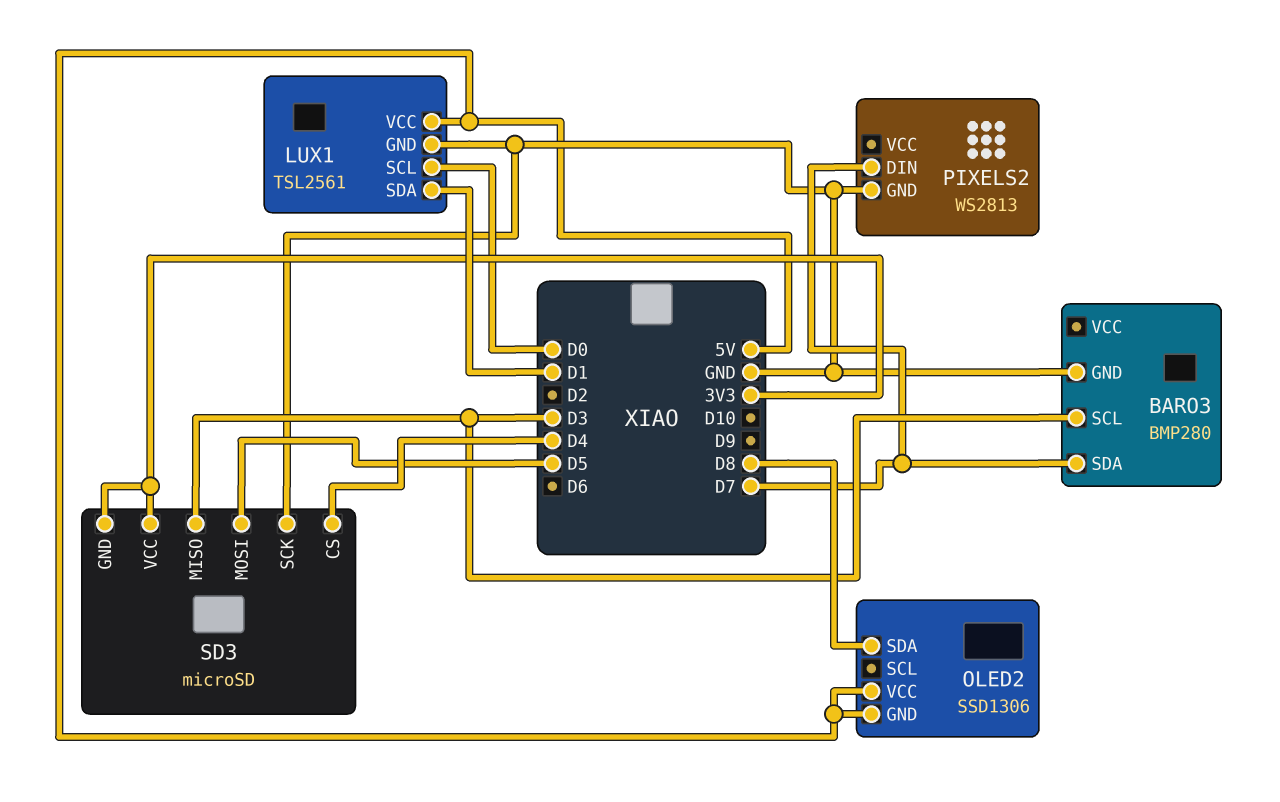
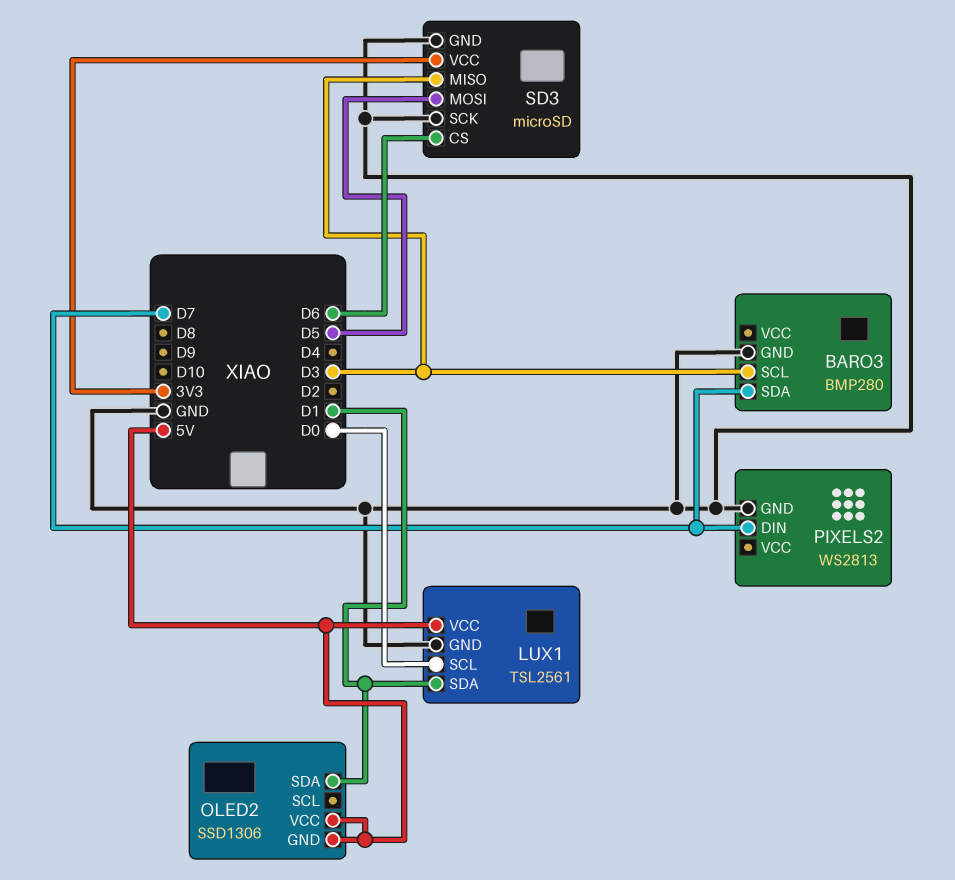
OLED2 pin SDA: D8 -> D1
SD3 pin CS: D4 -> D6
SD3 pin GND: 3V3 -> GND

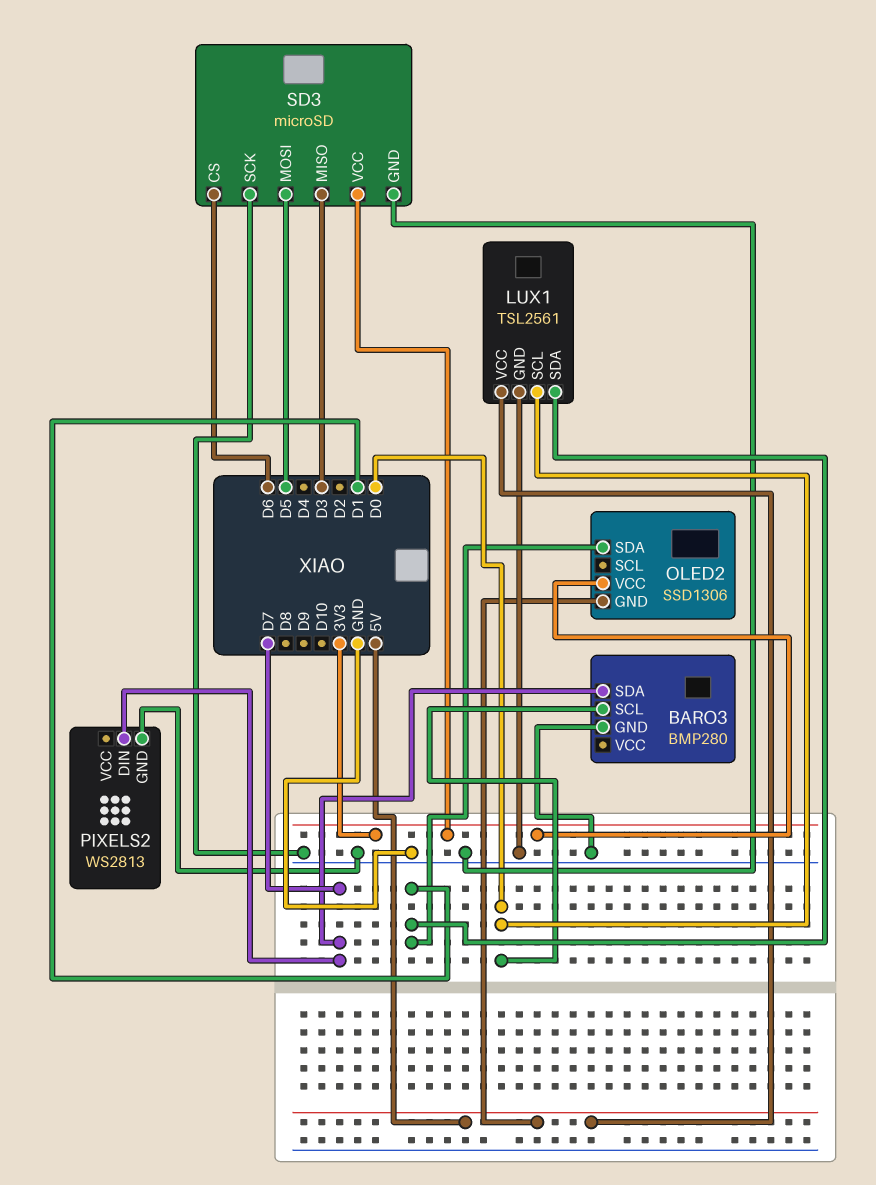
BARO3 pin SCL: D3 -> D0
OLED2 pin VCC: 5V -> 3V3

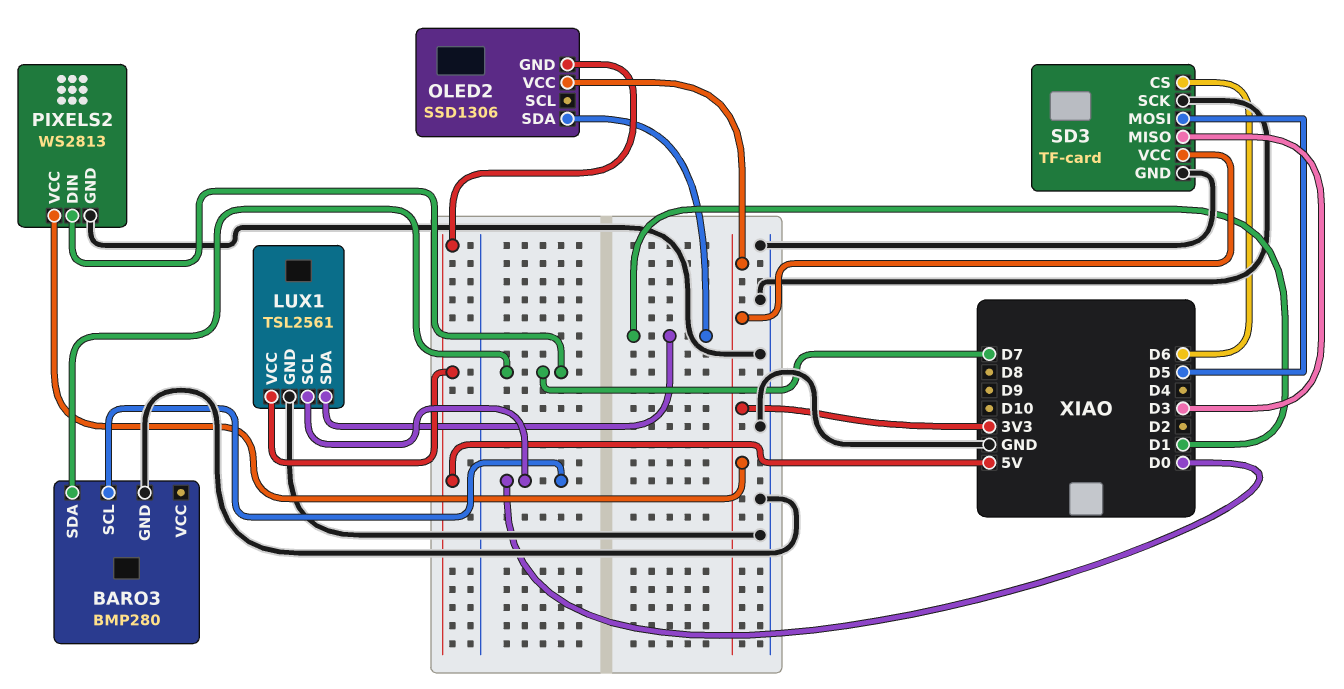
PIXELS2 pin VCC: none -> 3V3
SD3: microSD -> TF-card

